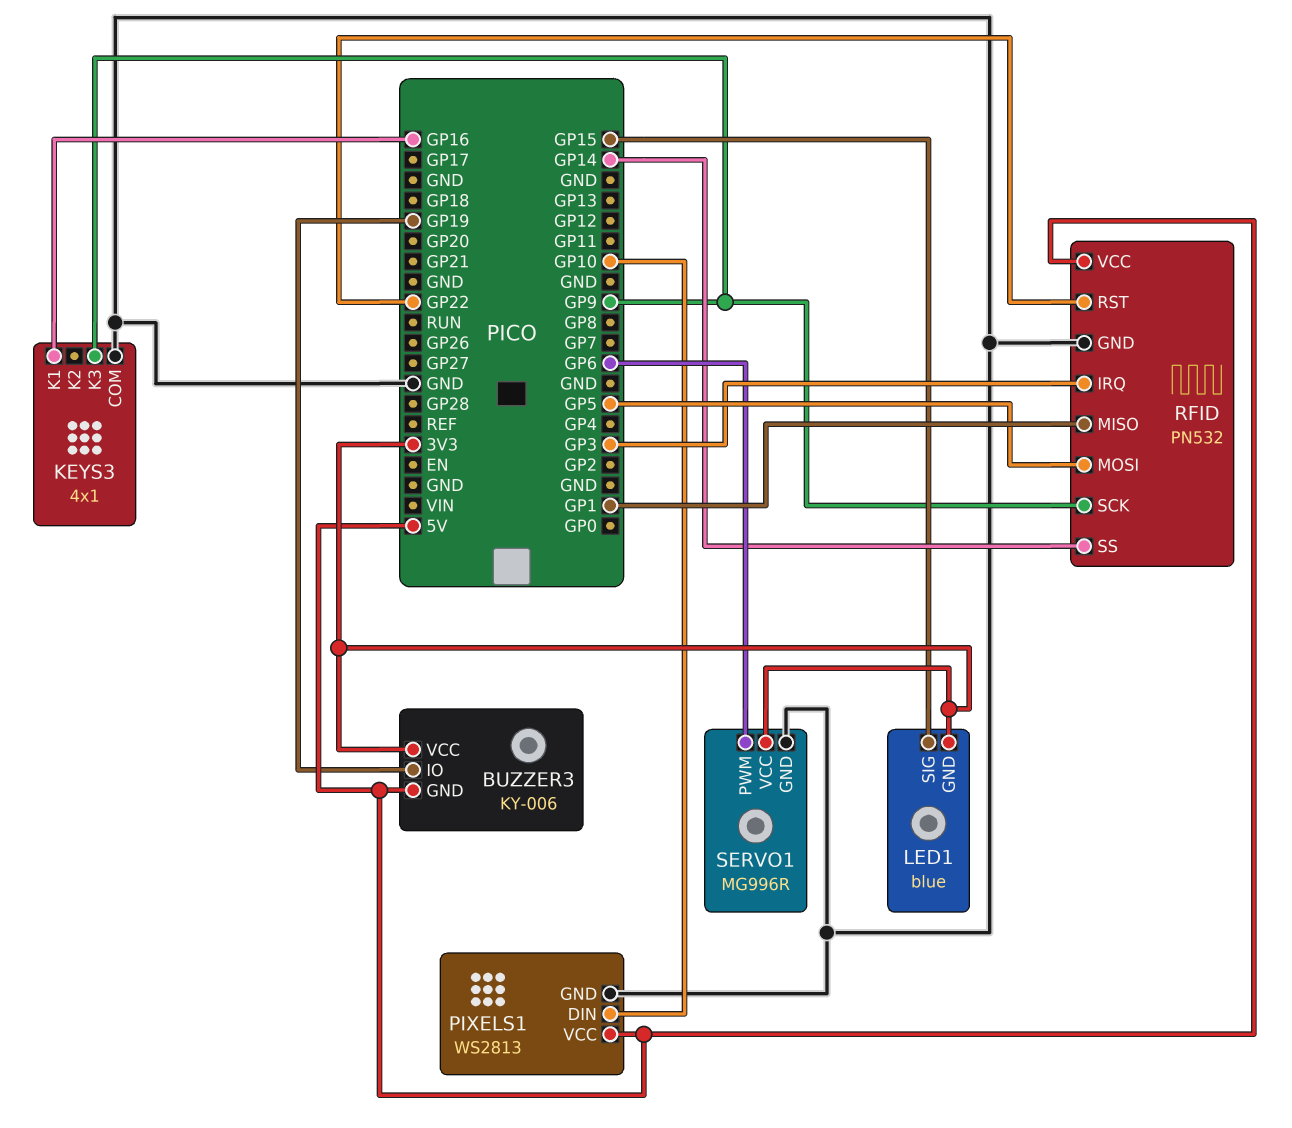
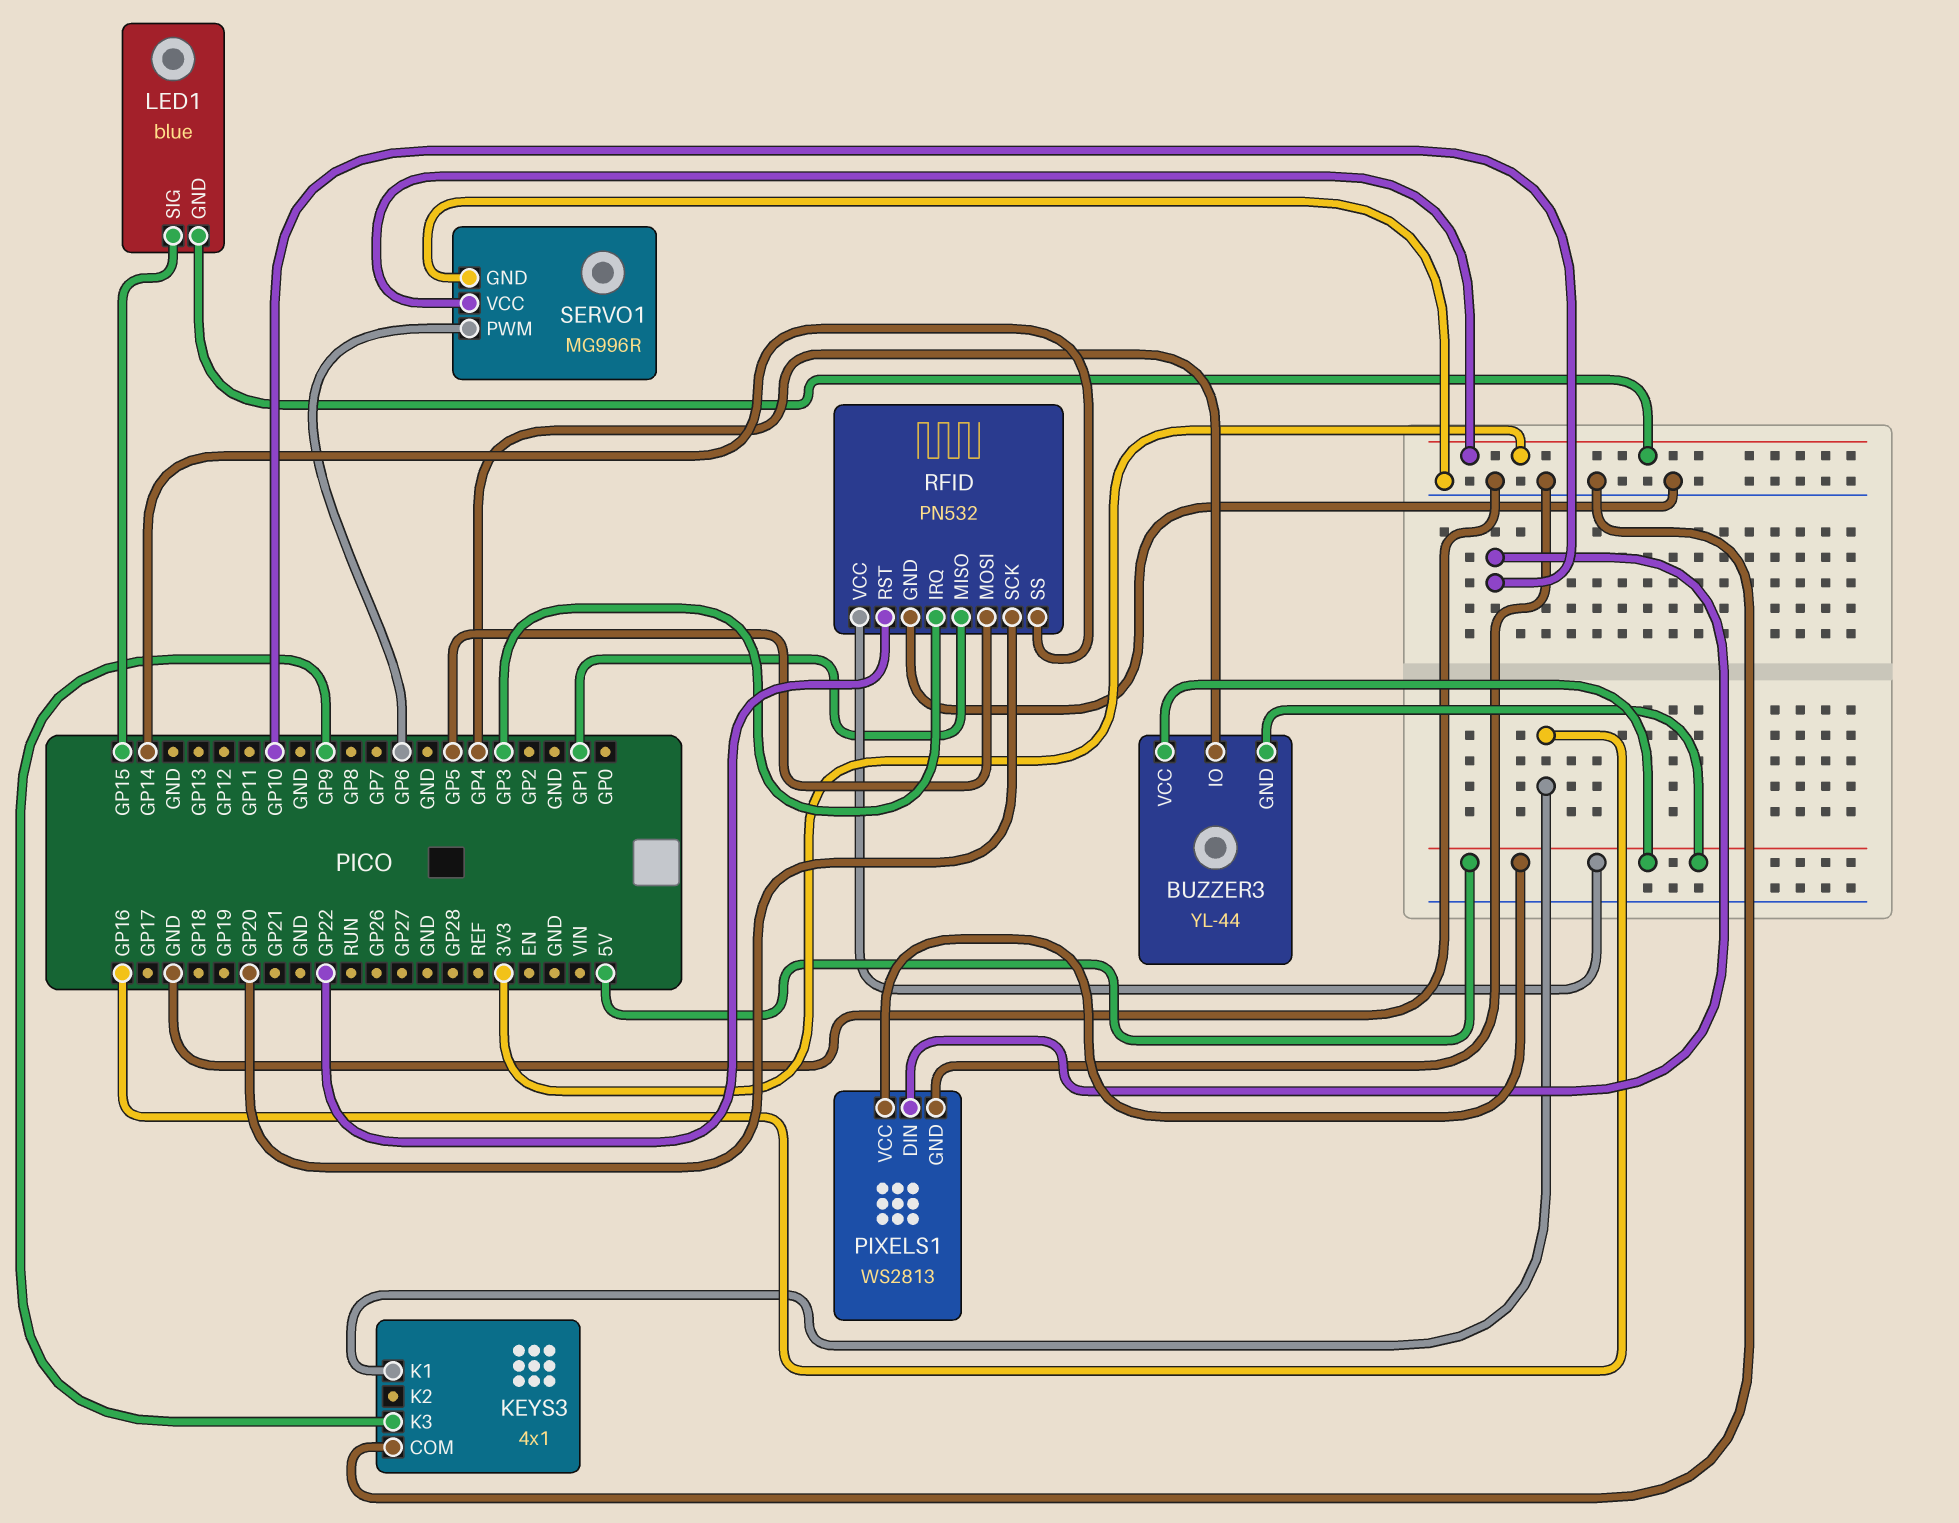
BUZZER3: KY-006 -> YL-44
BUZZER3 pin IO: GP19 -> GP4
BUZZER3 pin VCC: 3V3 -> 5V
RFID pin SCK: GP9 -> GP20

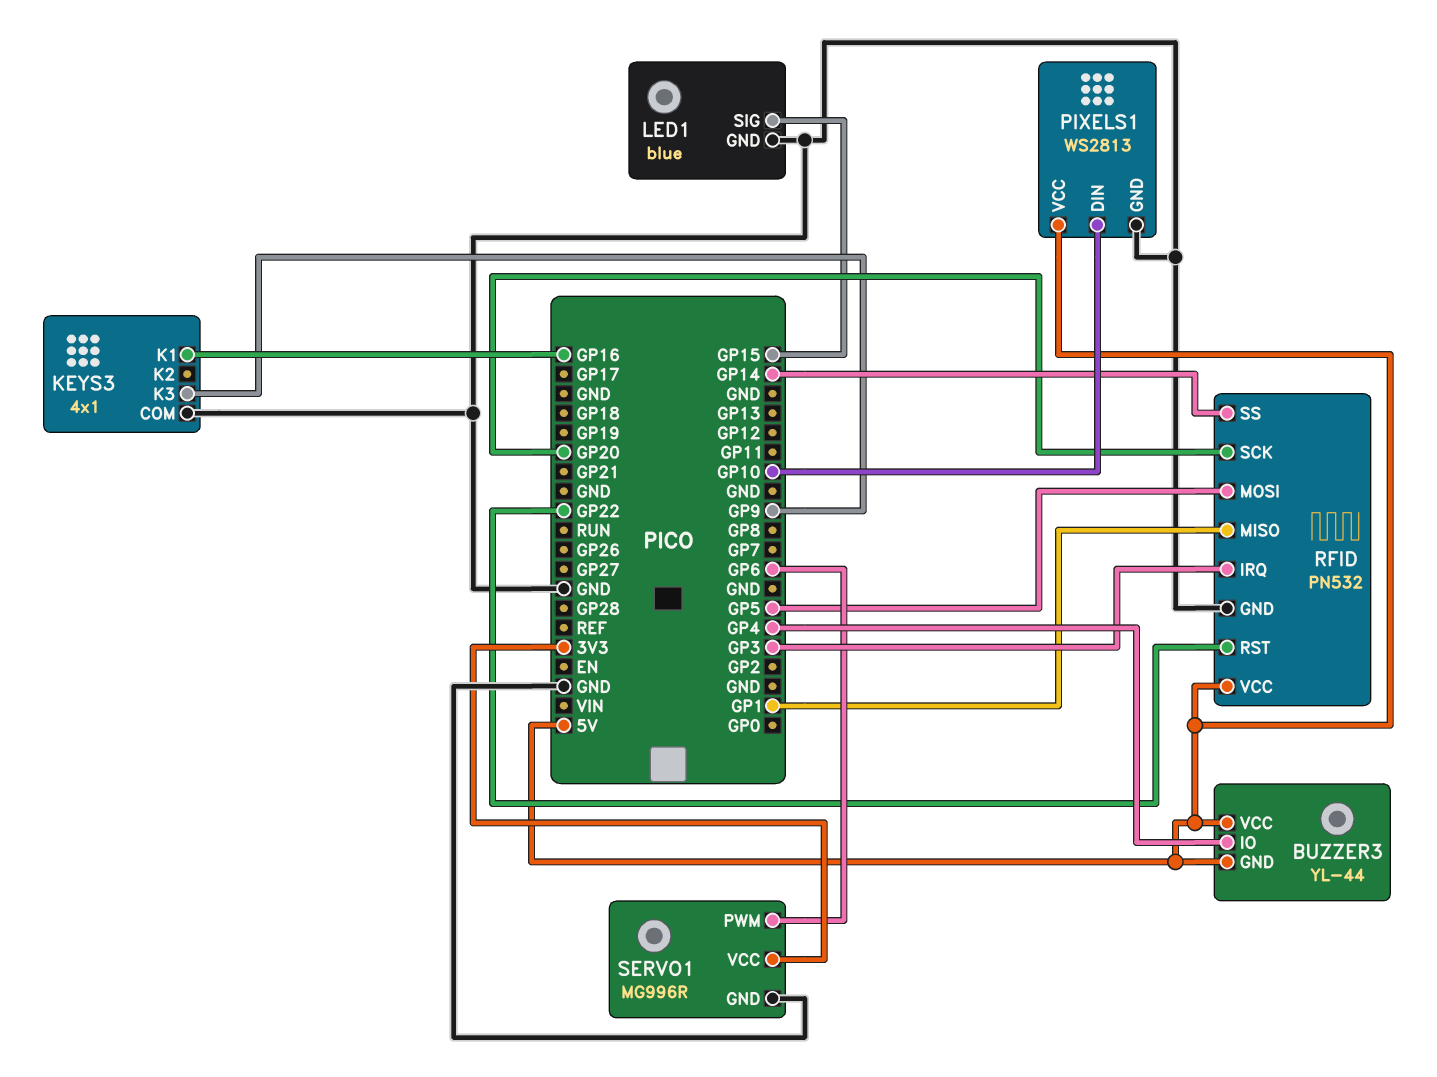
LED1 pin GND: 3V3 -> GND

